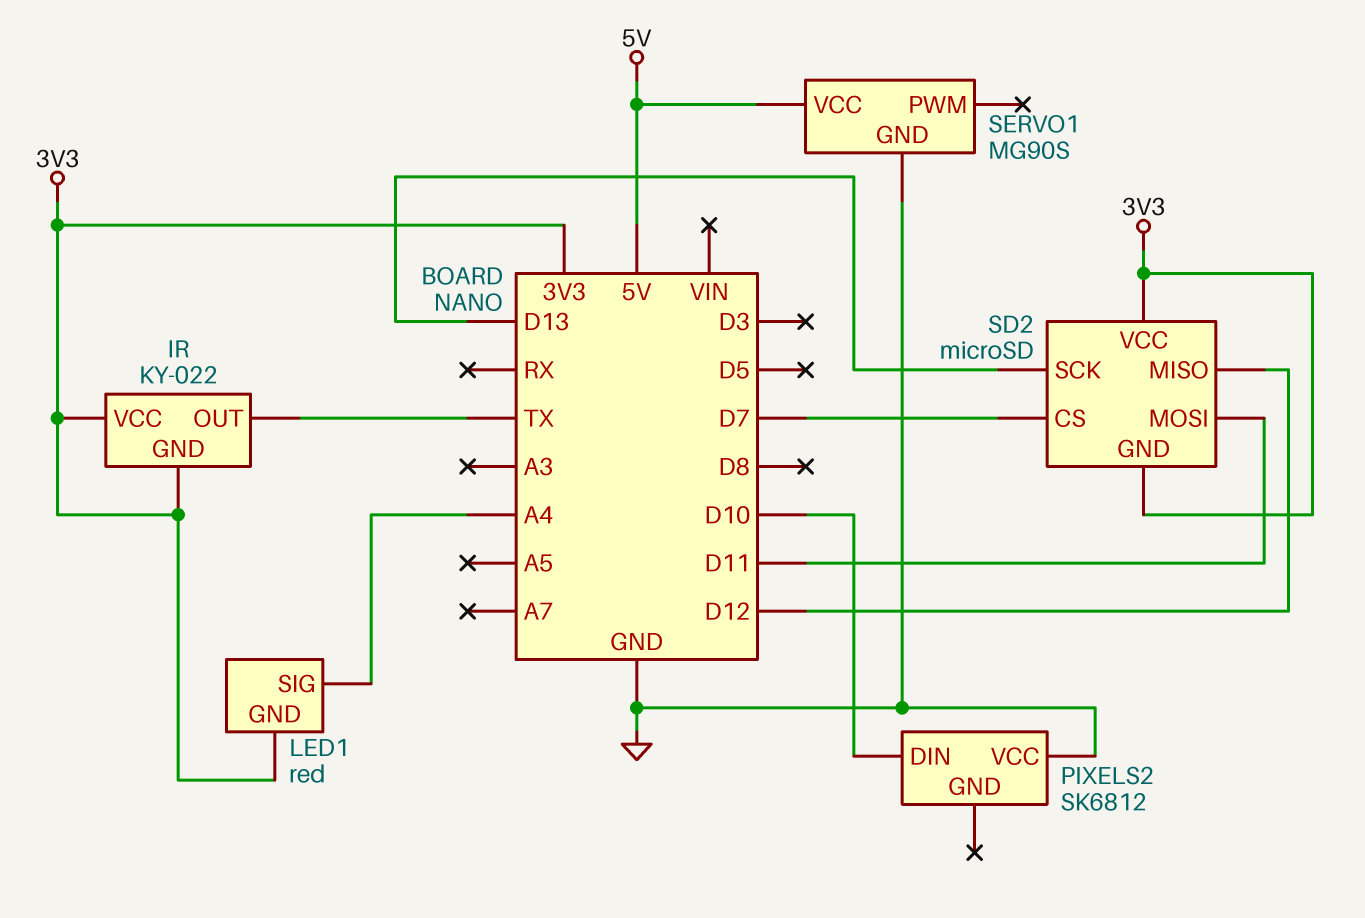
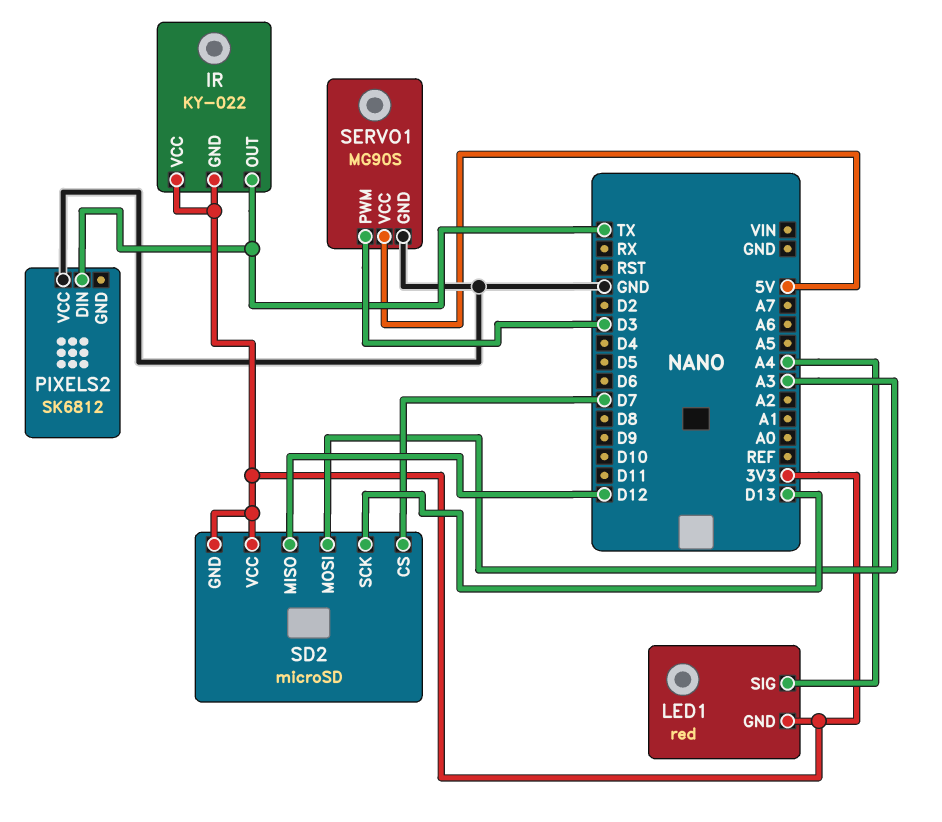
PIXELS2 pin DIN: D10 -> TX
SD2 pin MOSI: D11 -> A3
SERVO1 pin PWM: none -> D3

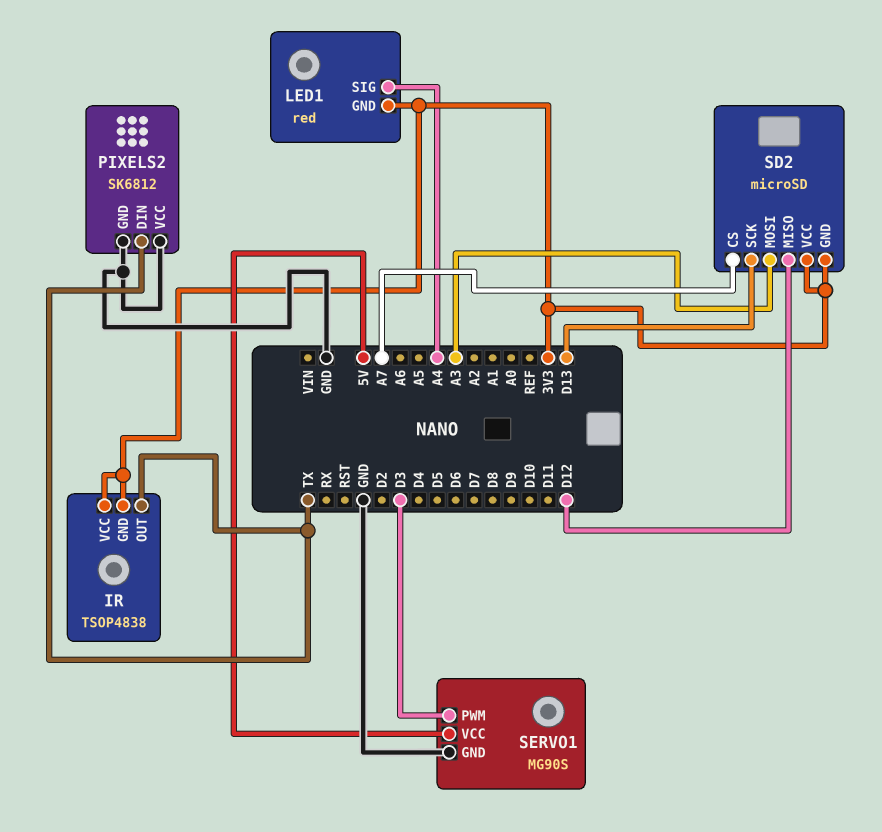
IR: KY-022 -> TSOP4838
PIXELS2 pin GND: none -> GND
SD2 pin CS: D7 -> A7

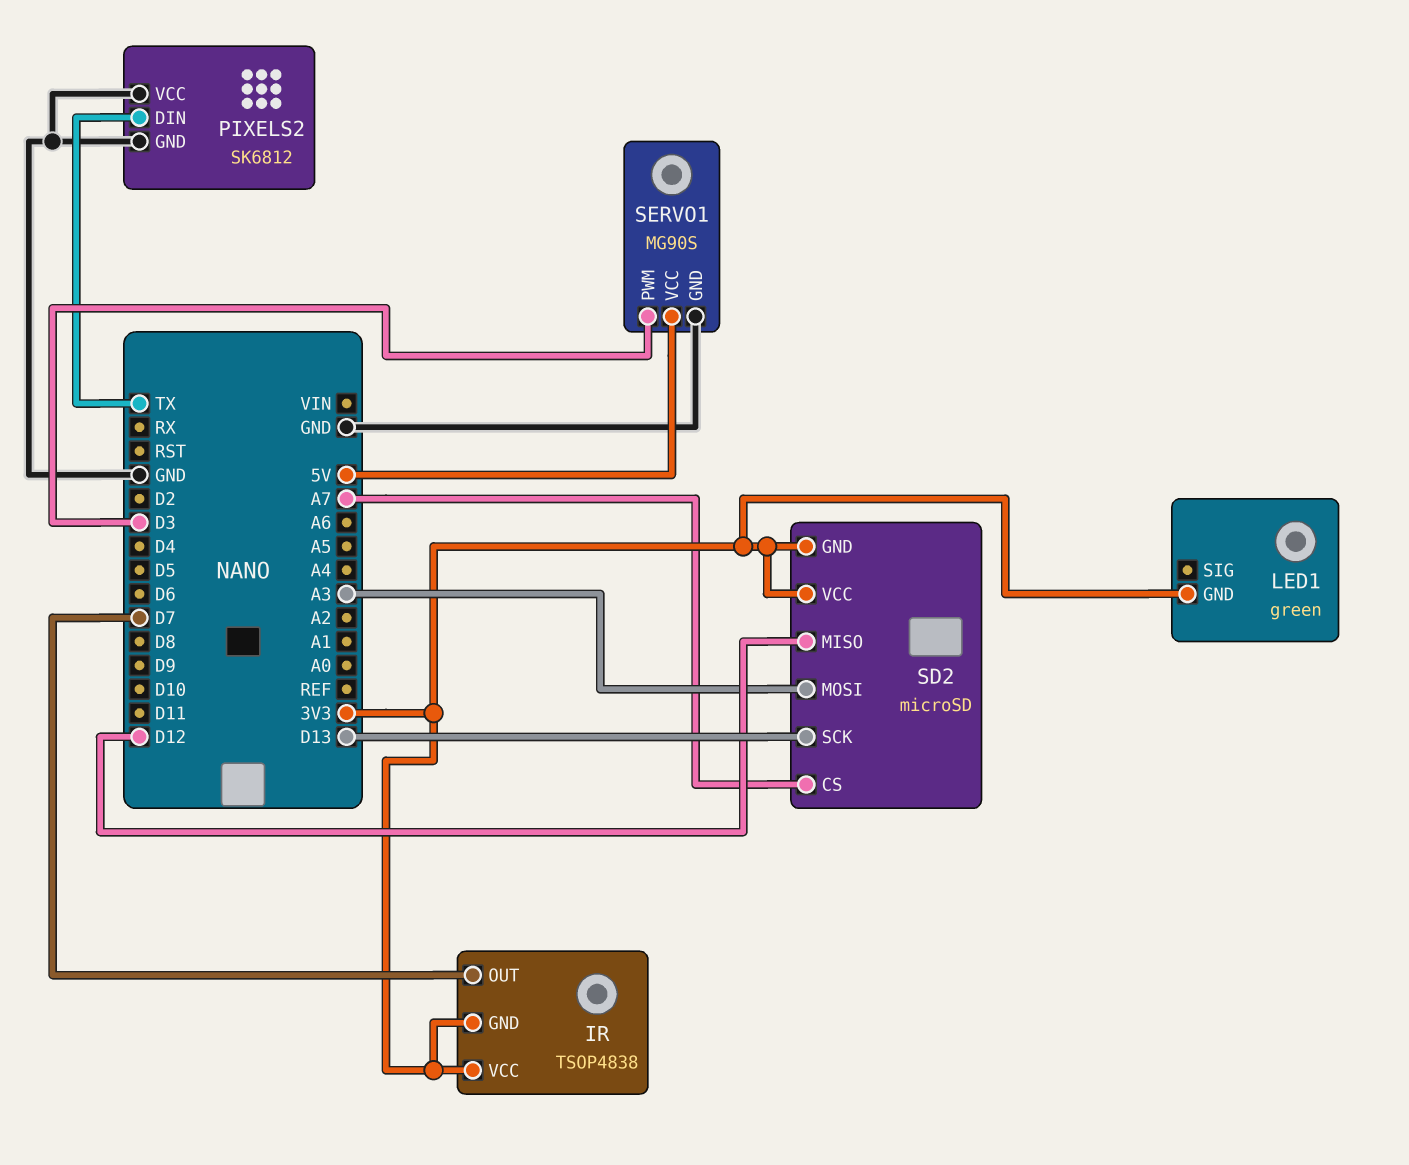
IR pin OUT: TX -> D7
LED1: red -> green
LED1 pin SIG: A4 -> none

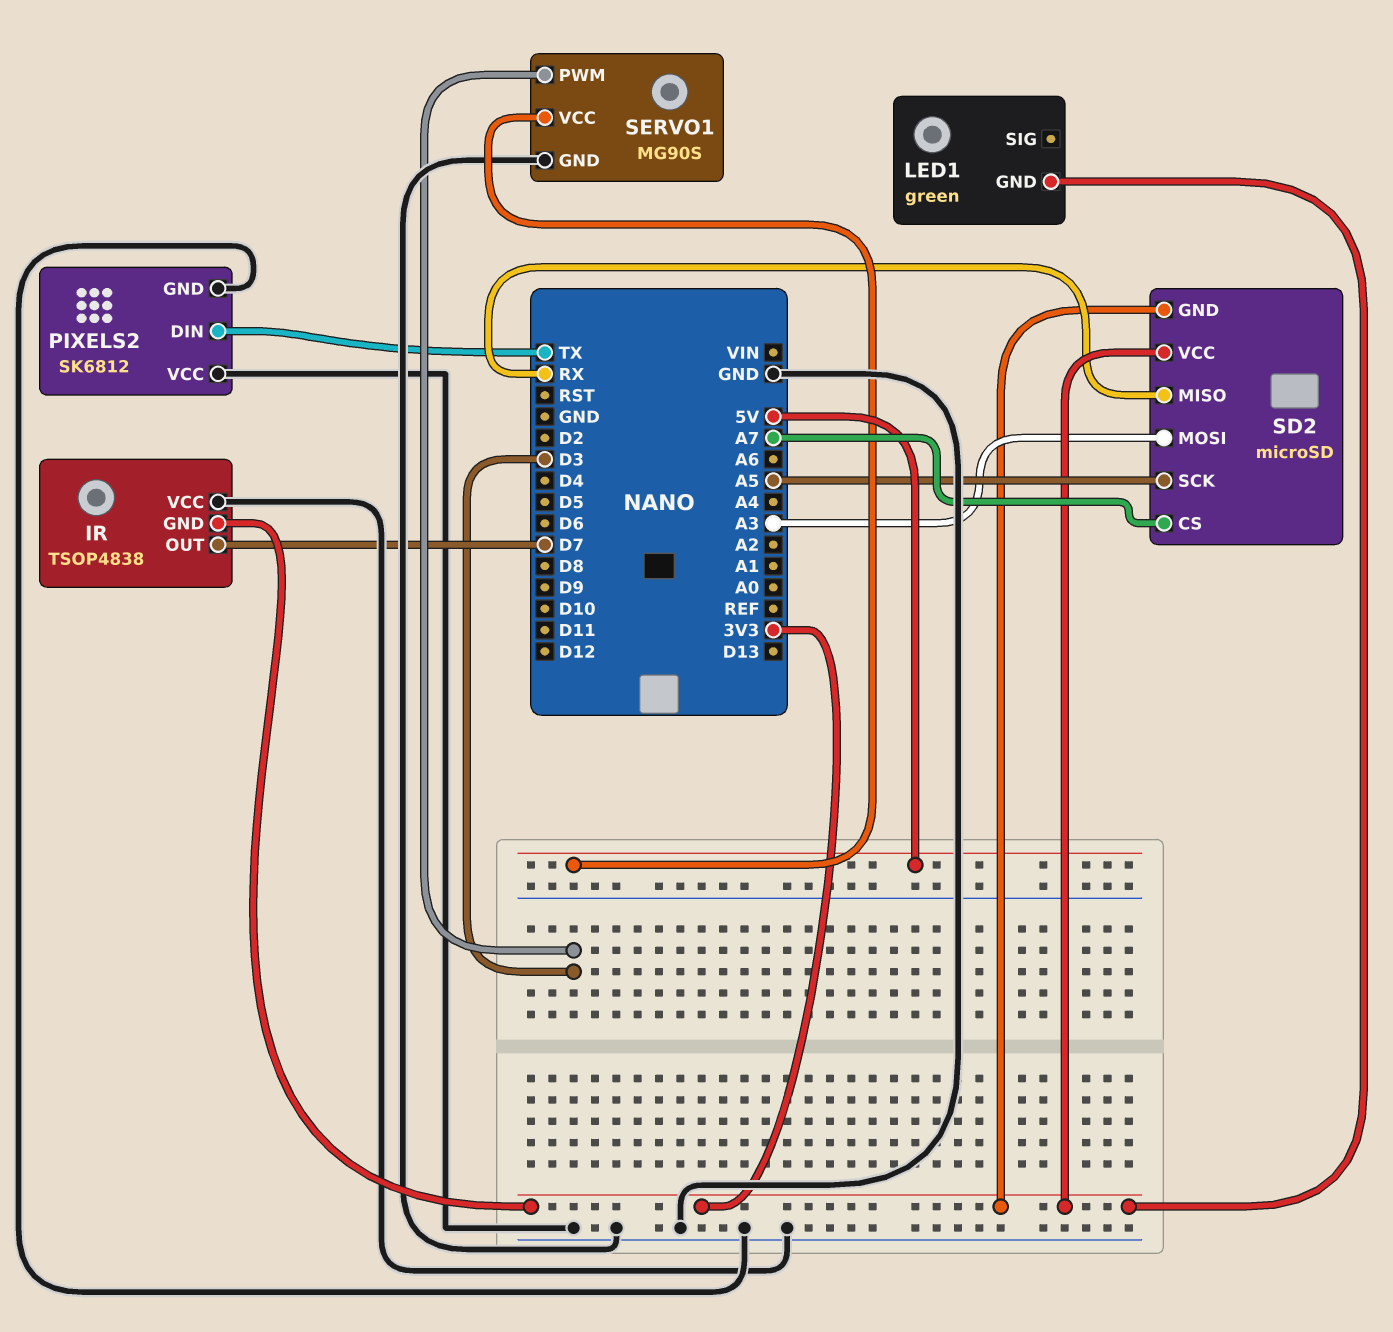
IR pin VCC: 3V3 -> GND
SD2 pin MISO: D12 -> RX
SD2 pin SCK: D13 -> A5

